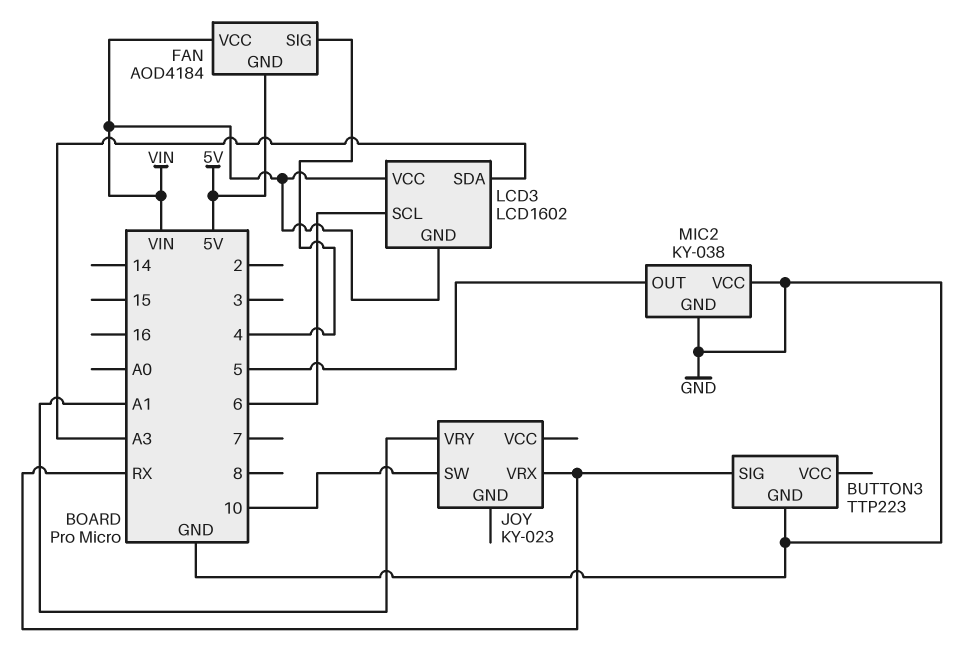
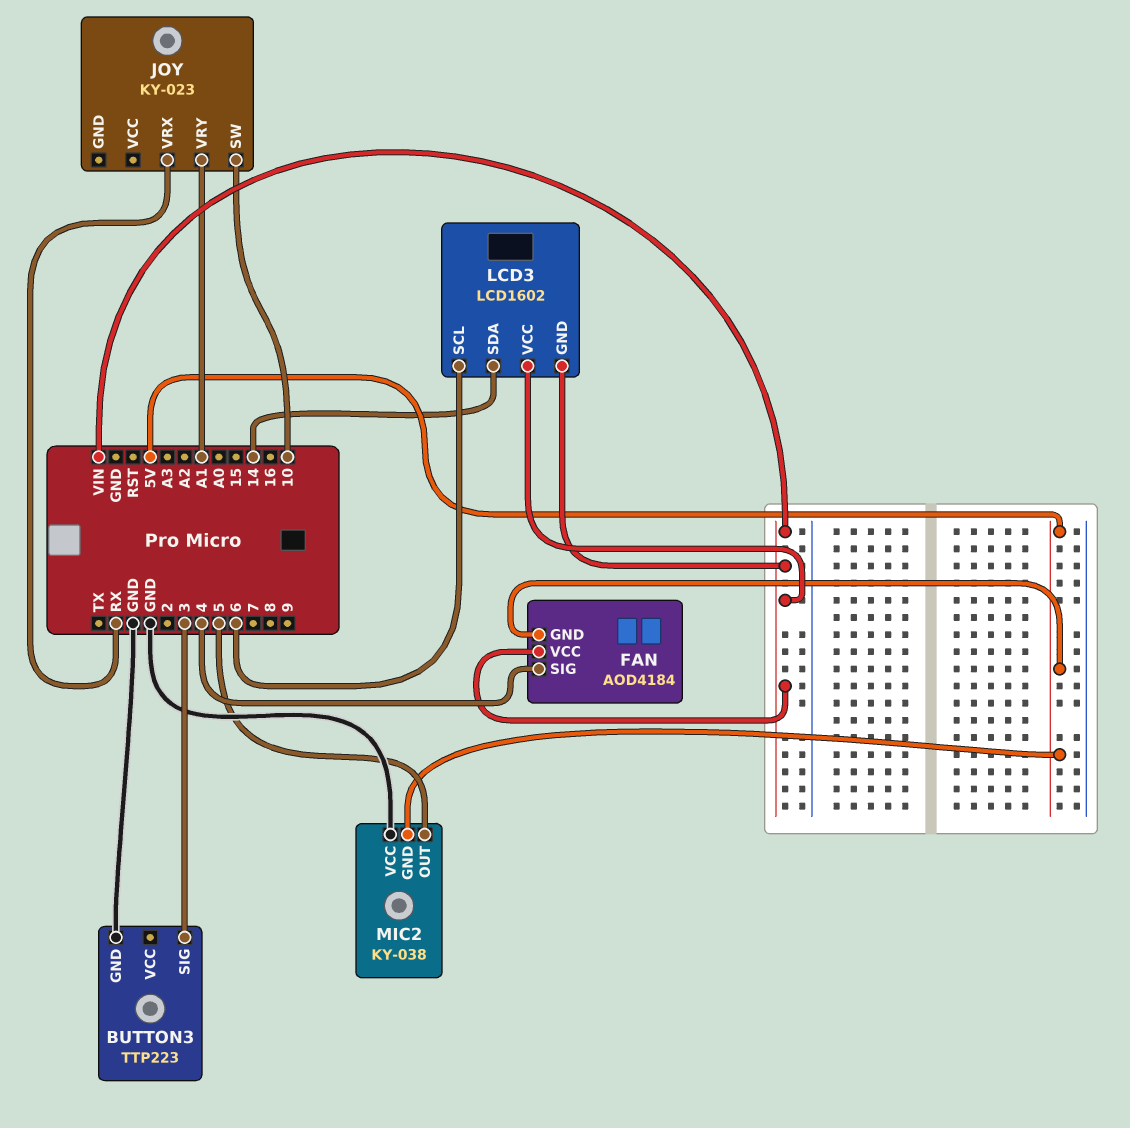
BUTTON3 pin SIG: RX -> 3
LCD3 pin SDA: A3 -> 14
MIC2 pin GND: GND -> 5V

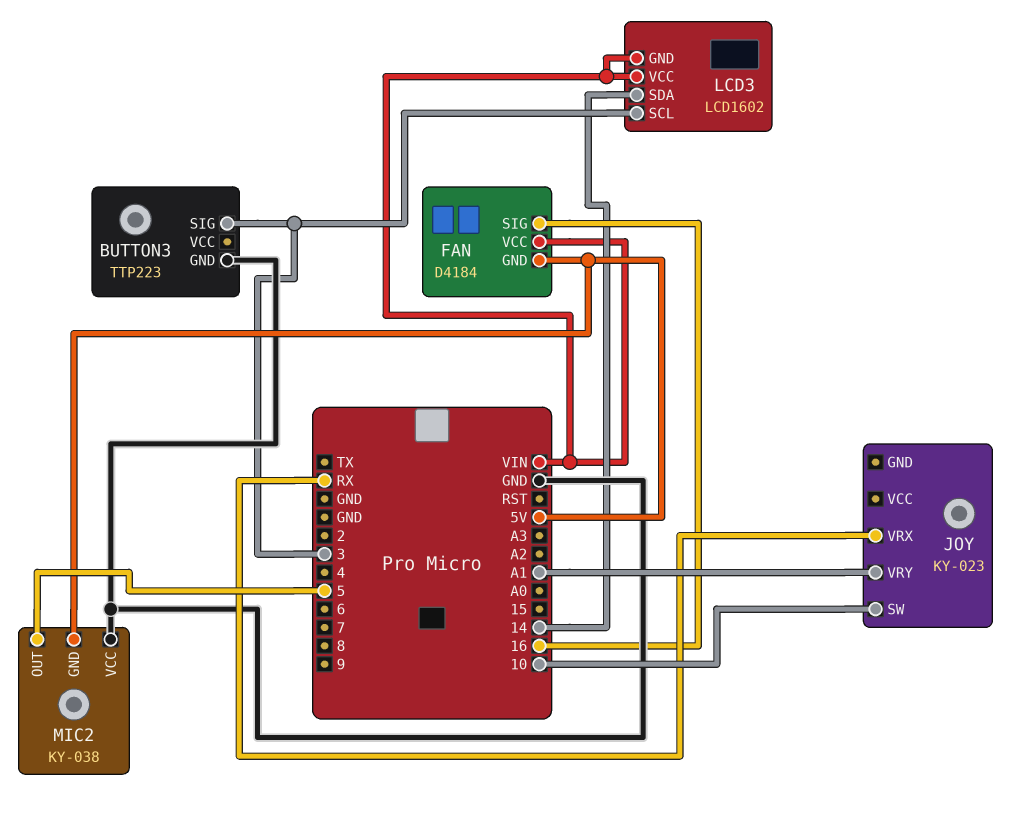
FAN: AOD4184 -> D4184
FAN pin SIG: 4 -> 16
LCD3 pin SCL: 6 -> 3

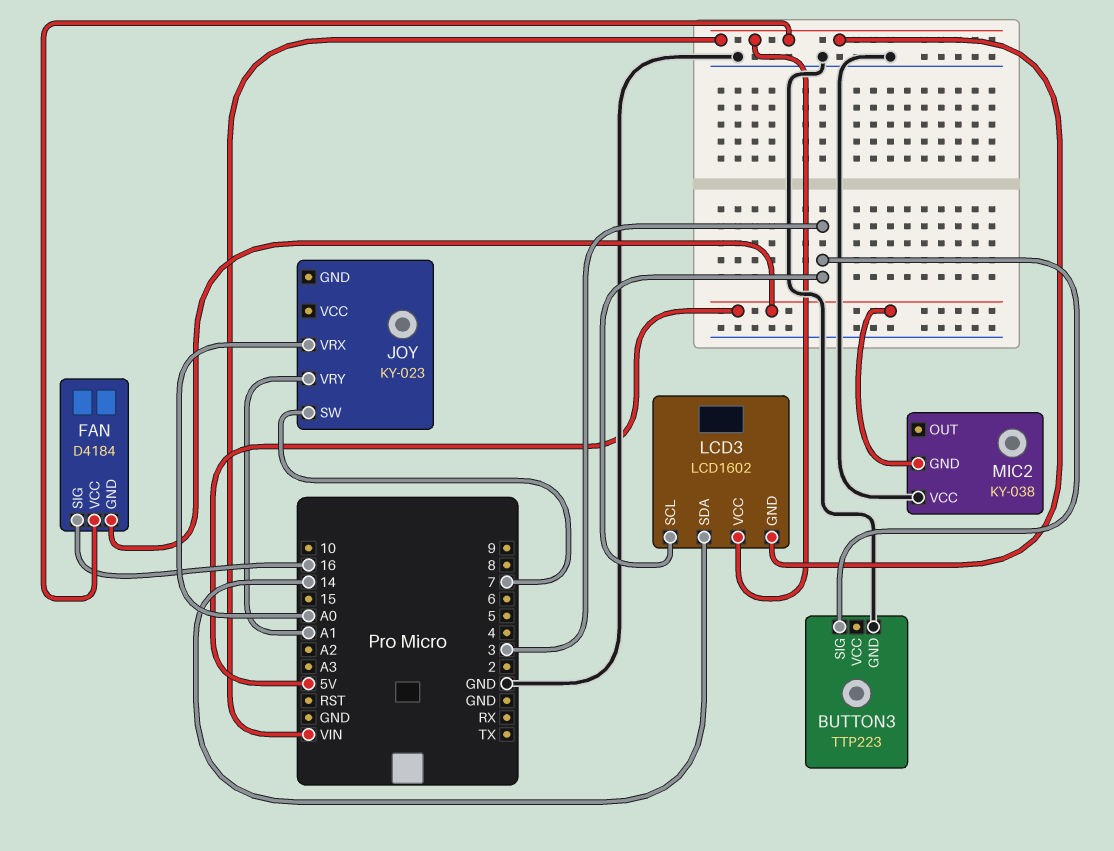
JOY pin SW: 10 -> 7
JOY pin VRX: RX -> A0
MIC2 pin OUT: 5 -> none

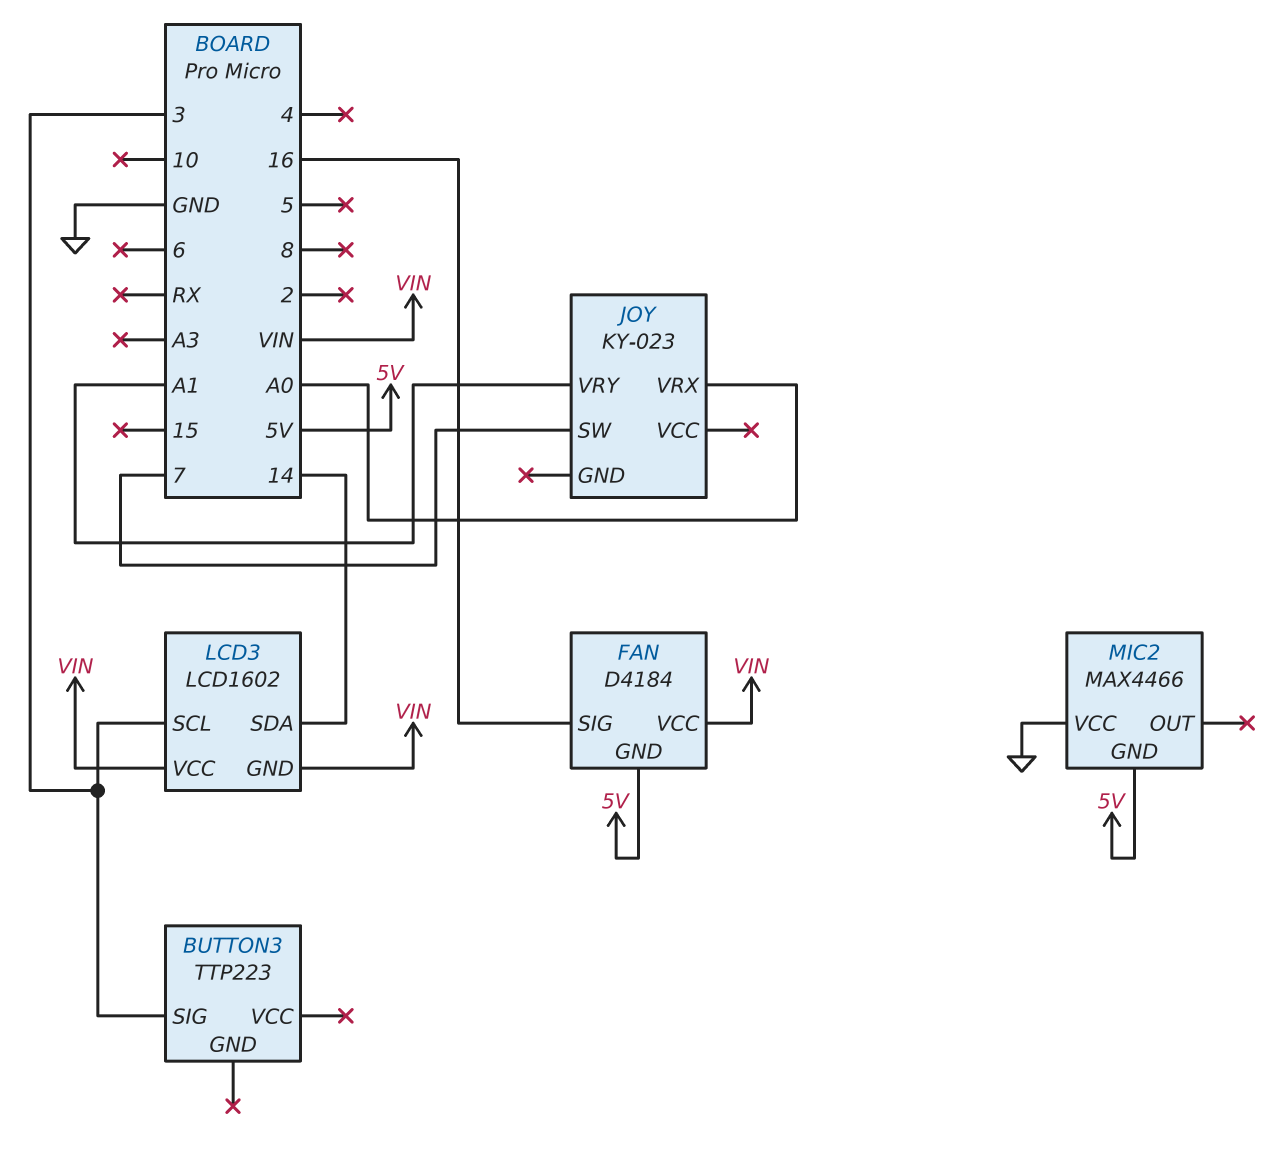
BUTTON3 pin GND: GND -> none
MIC2: KY-038 -> MAX4466

